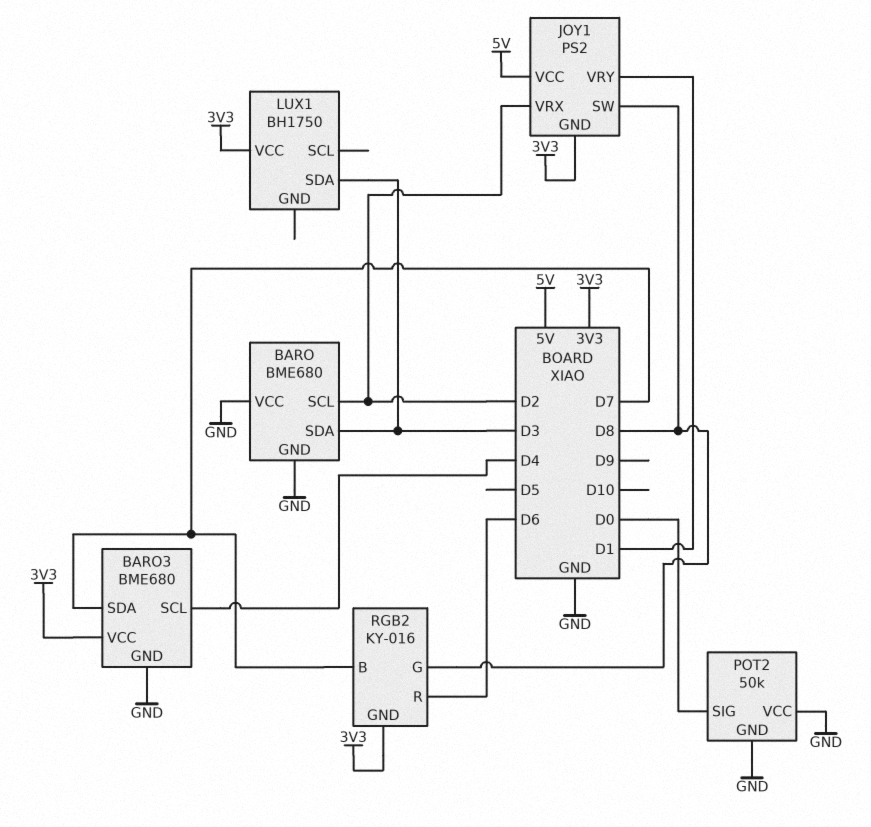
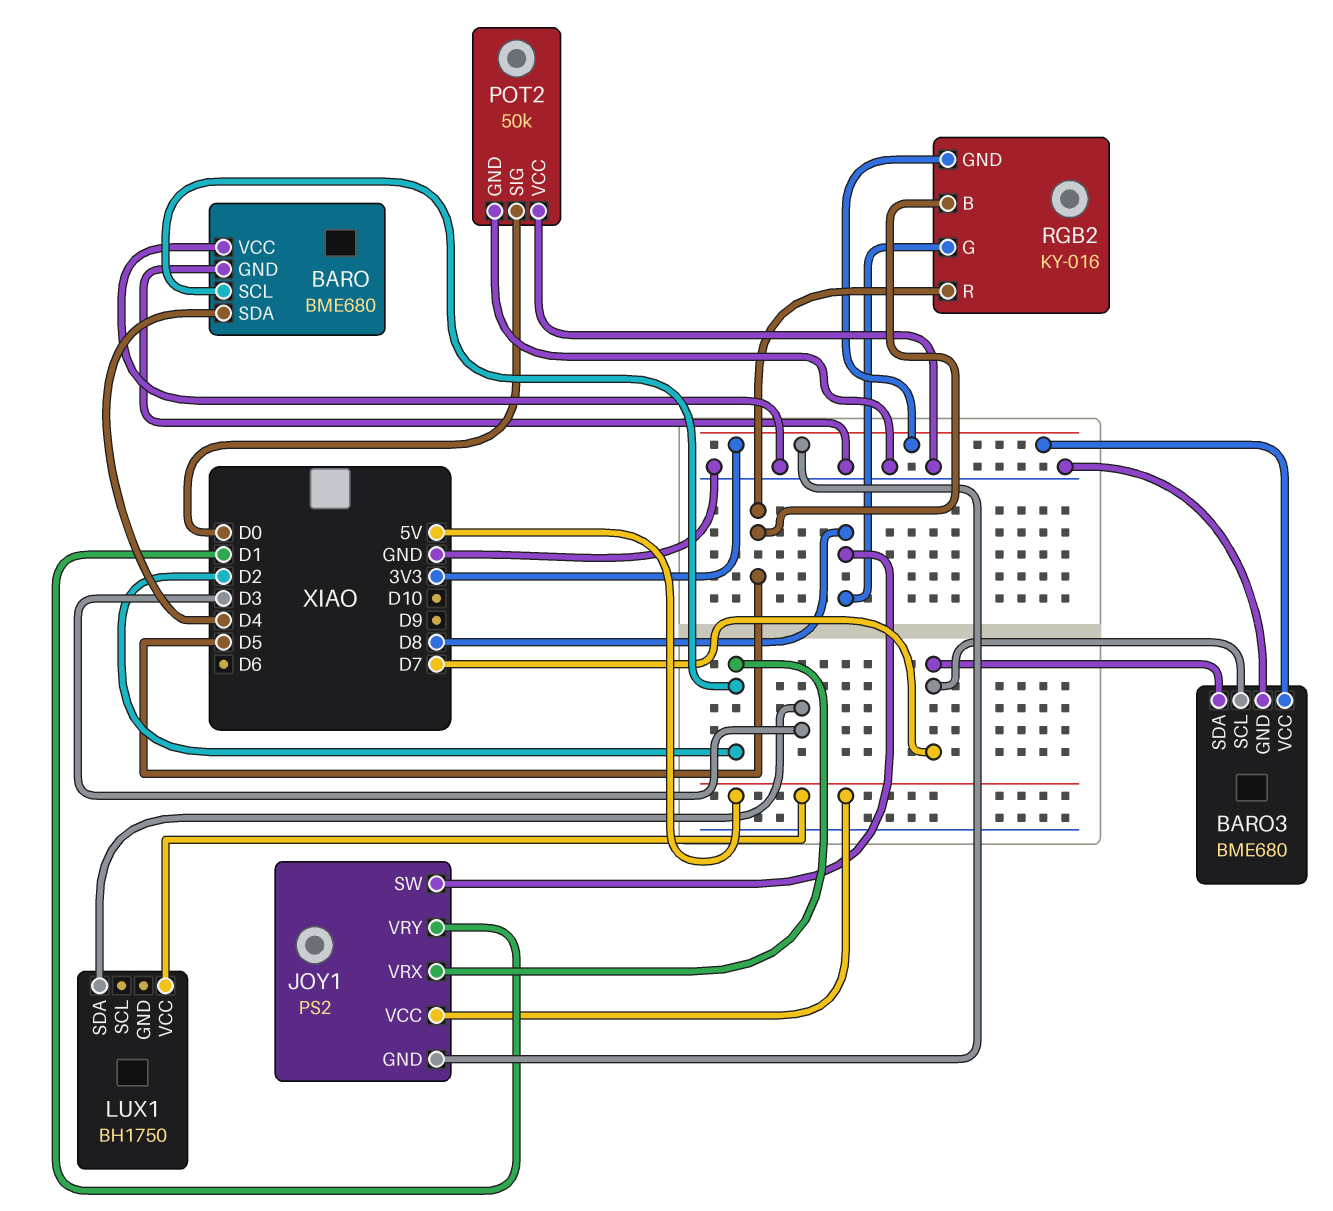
BARO pin SDA: D3 -> D4
BARO3 pin SCL: D4 -> D7
LUX1 pin VCC: 3V3 -> 5V
RGB2 pin B: D7 -> D5
RGB2 pin R: D6 -> D5

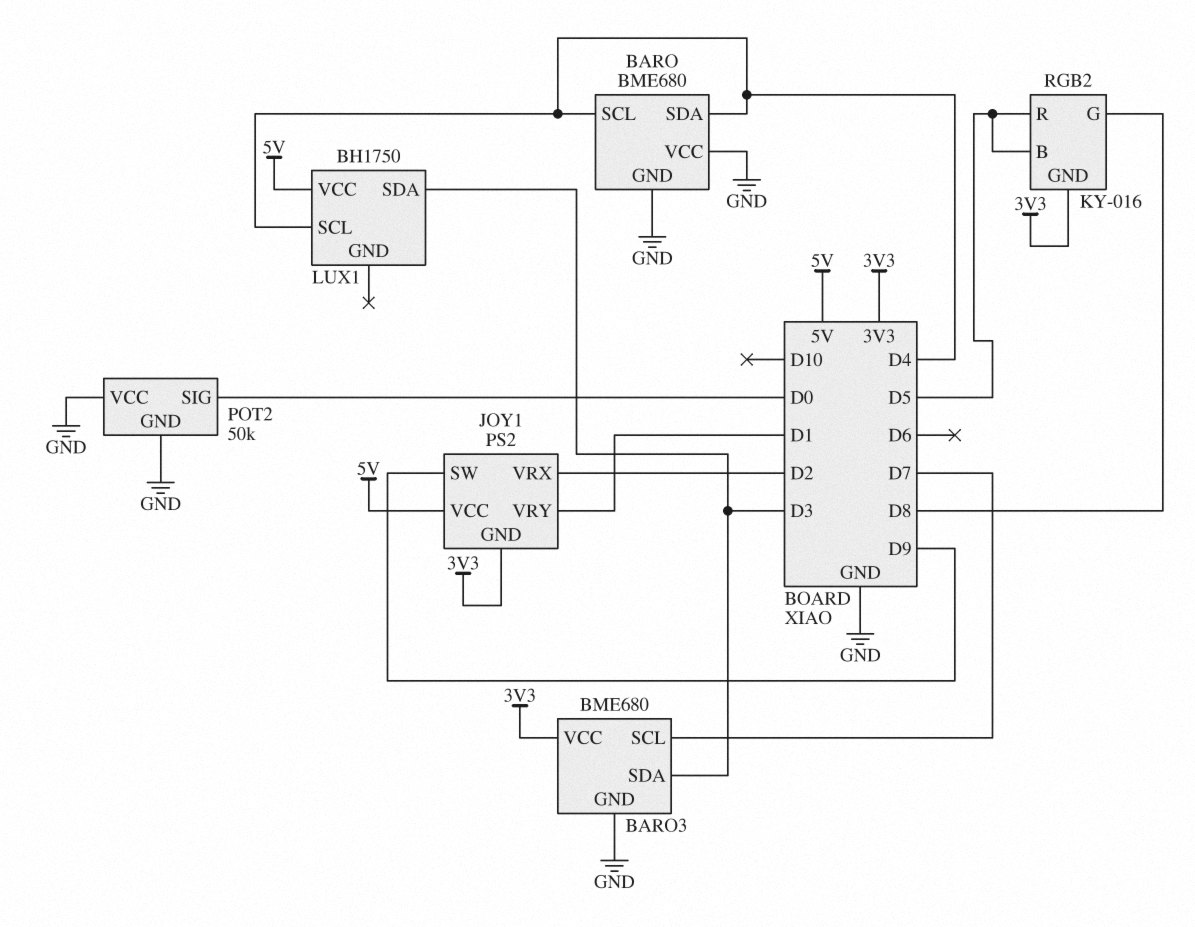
BARO pin SCL: D2 -> D4
BARO3 pin SDA: D7 -> D3
JOY1 pin SW: D8 -> D9
LUX1 pin SCL: none -> D4

